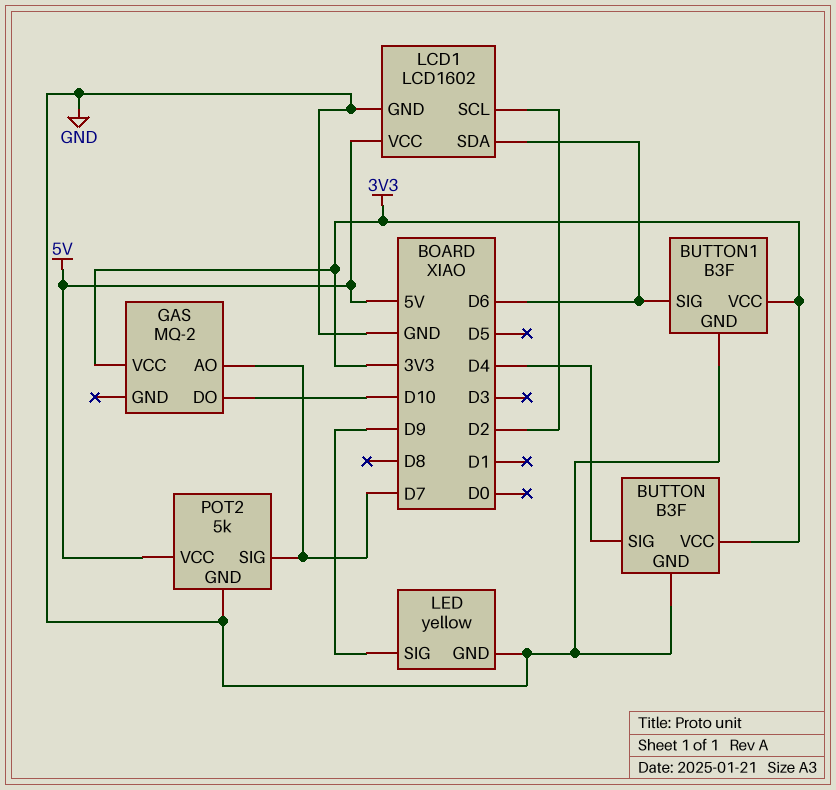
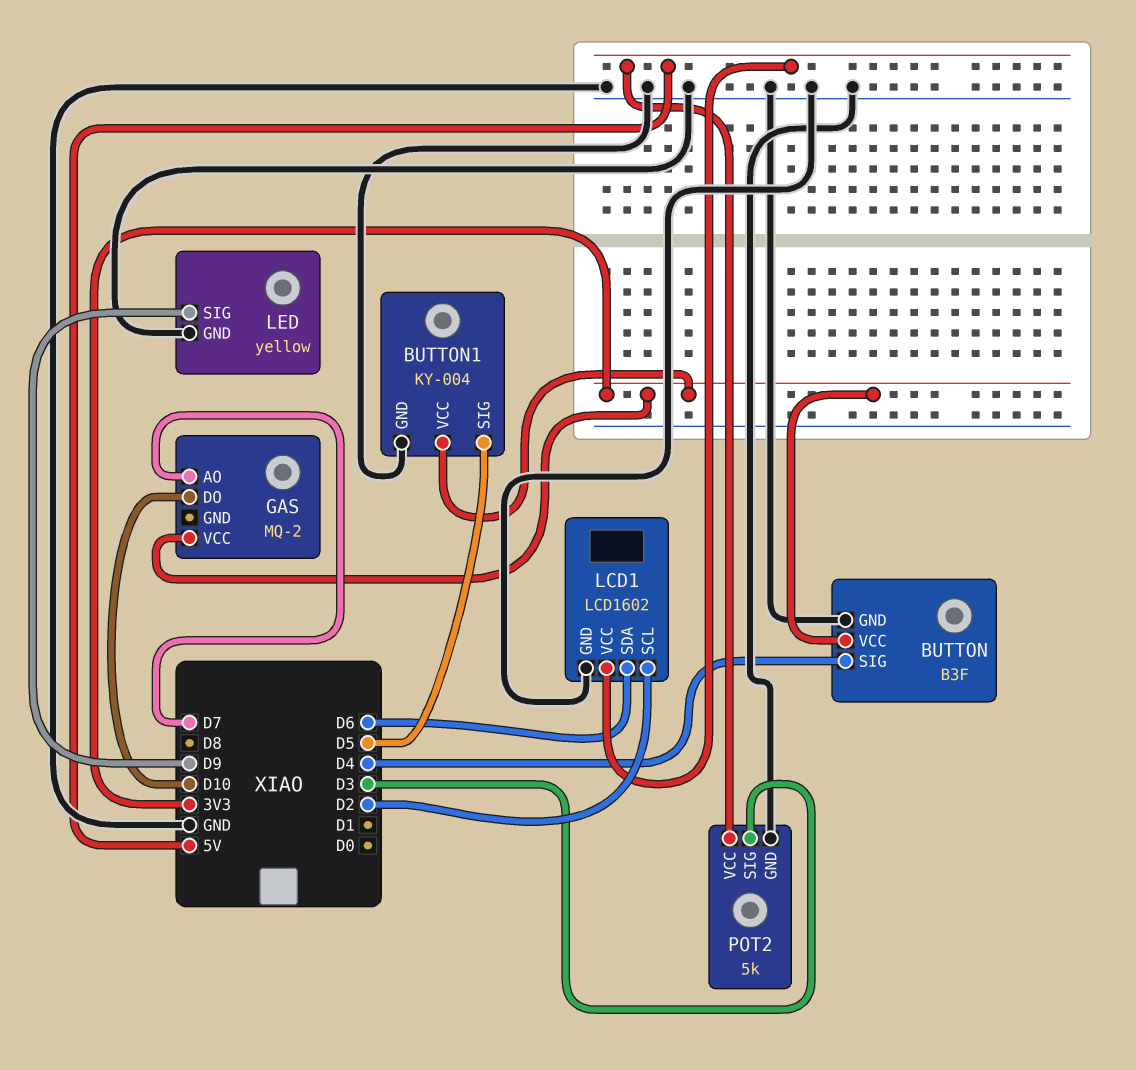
BUTTON1: B3F -> KY-004
BUTTON1 pin SIG: D6 -> D5
POT2 pin SIG: D7 -> D3

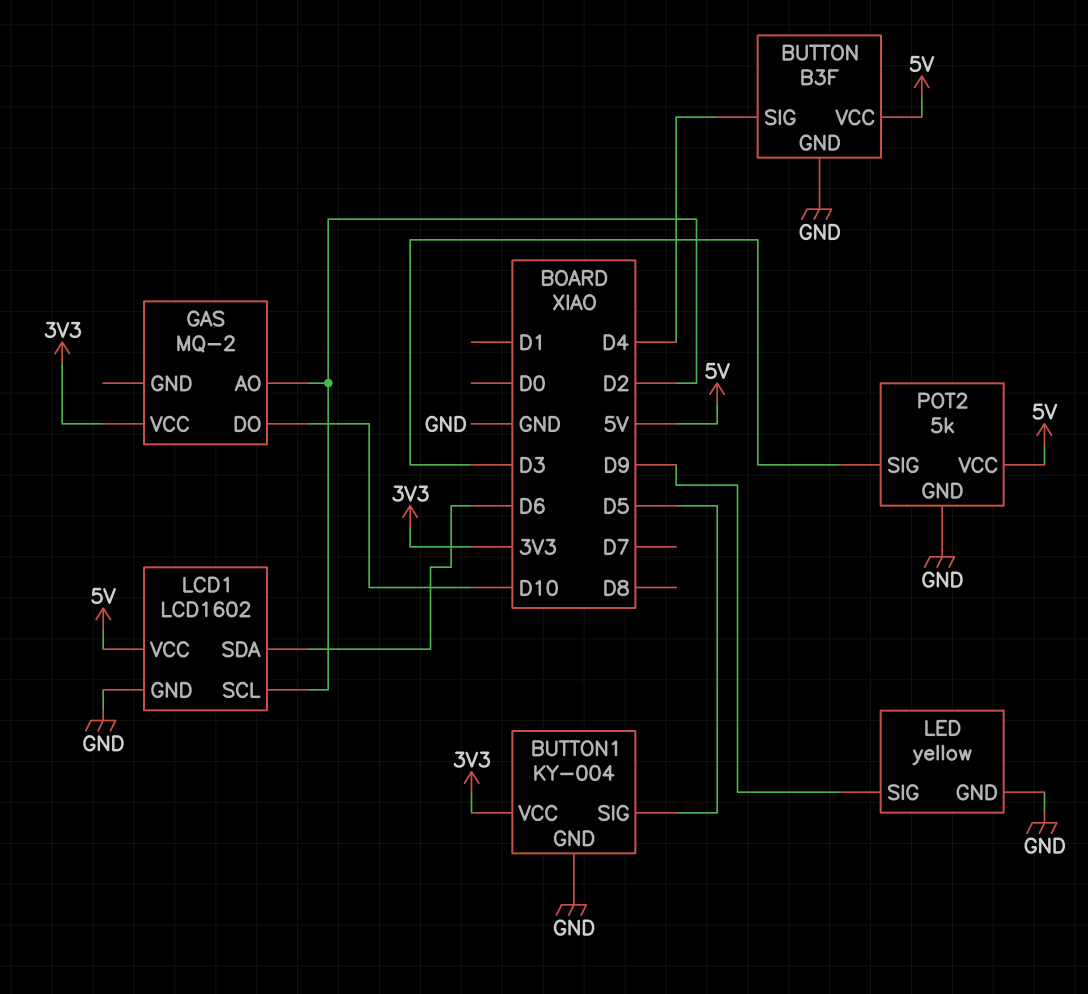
BUTTON pin VCC: 3V3 -> 5V
GAS pin AO: D7 -> D2

